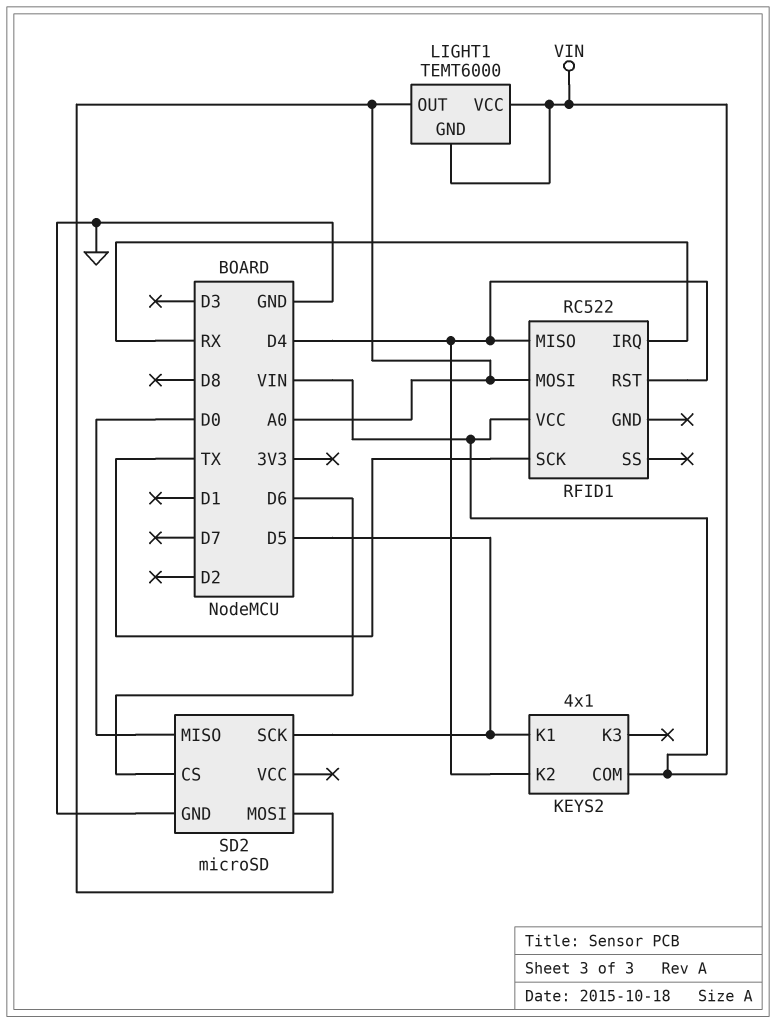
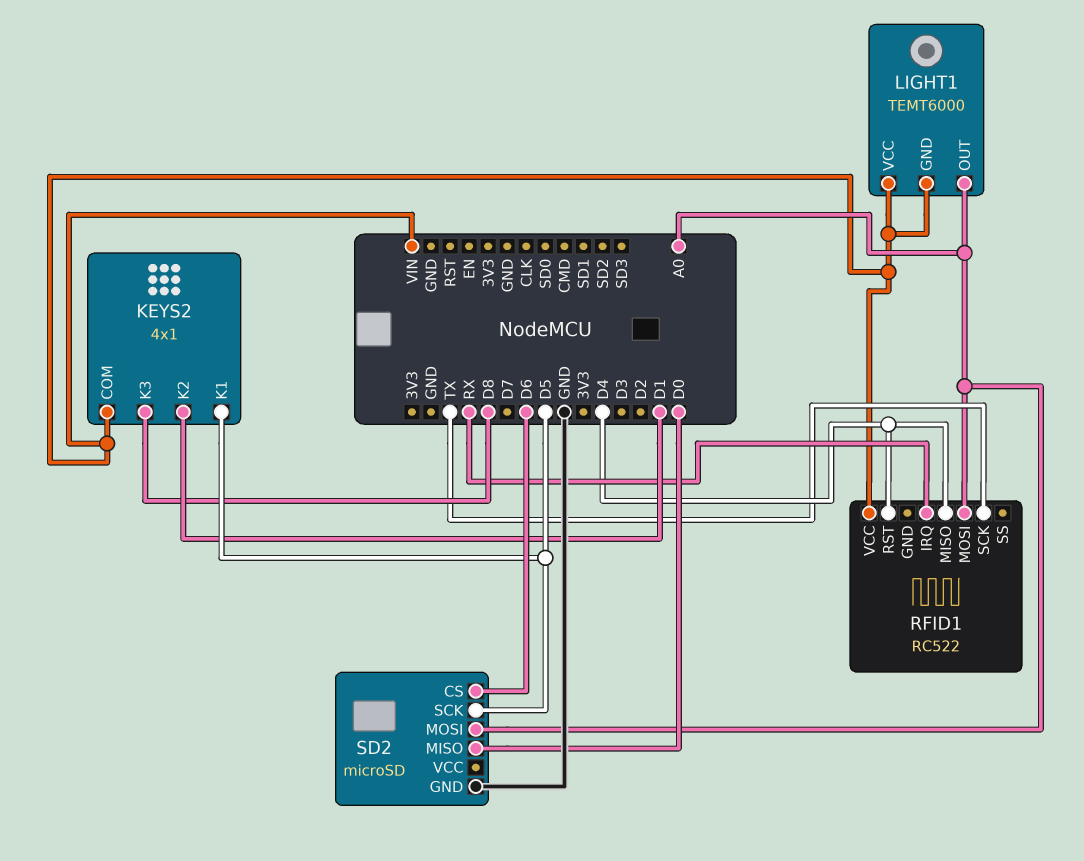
KEYS2 pin K2: D4 -> D1
KEYS2 pin K3: none -> D8

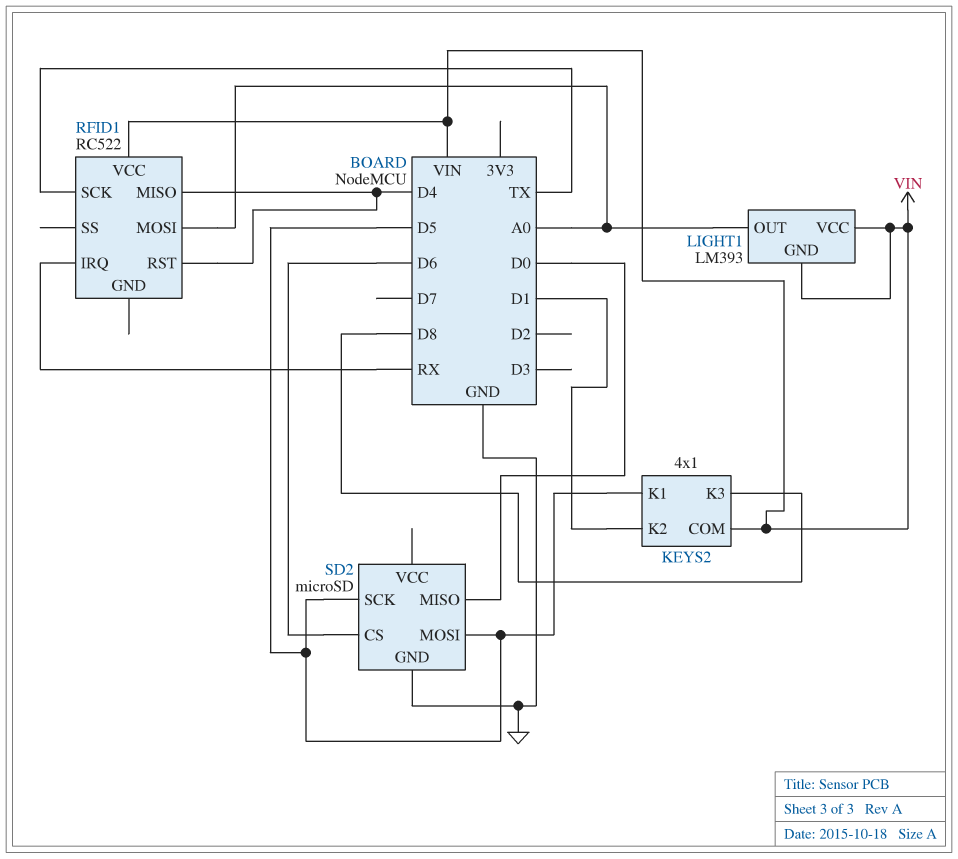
LIGHT1: TEMT6000 -> LM393
SD2 pin MOSI: A0 -> D5

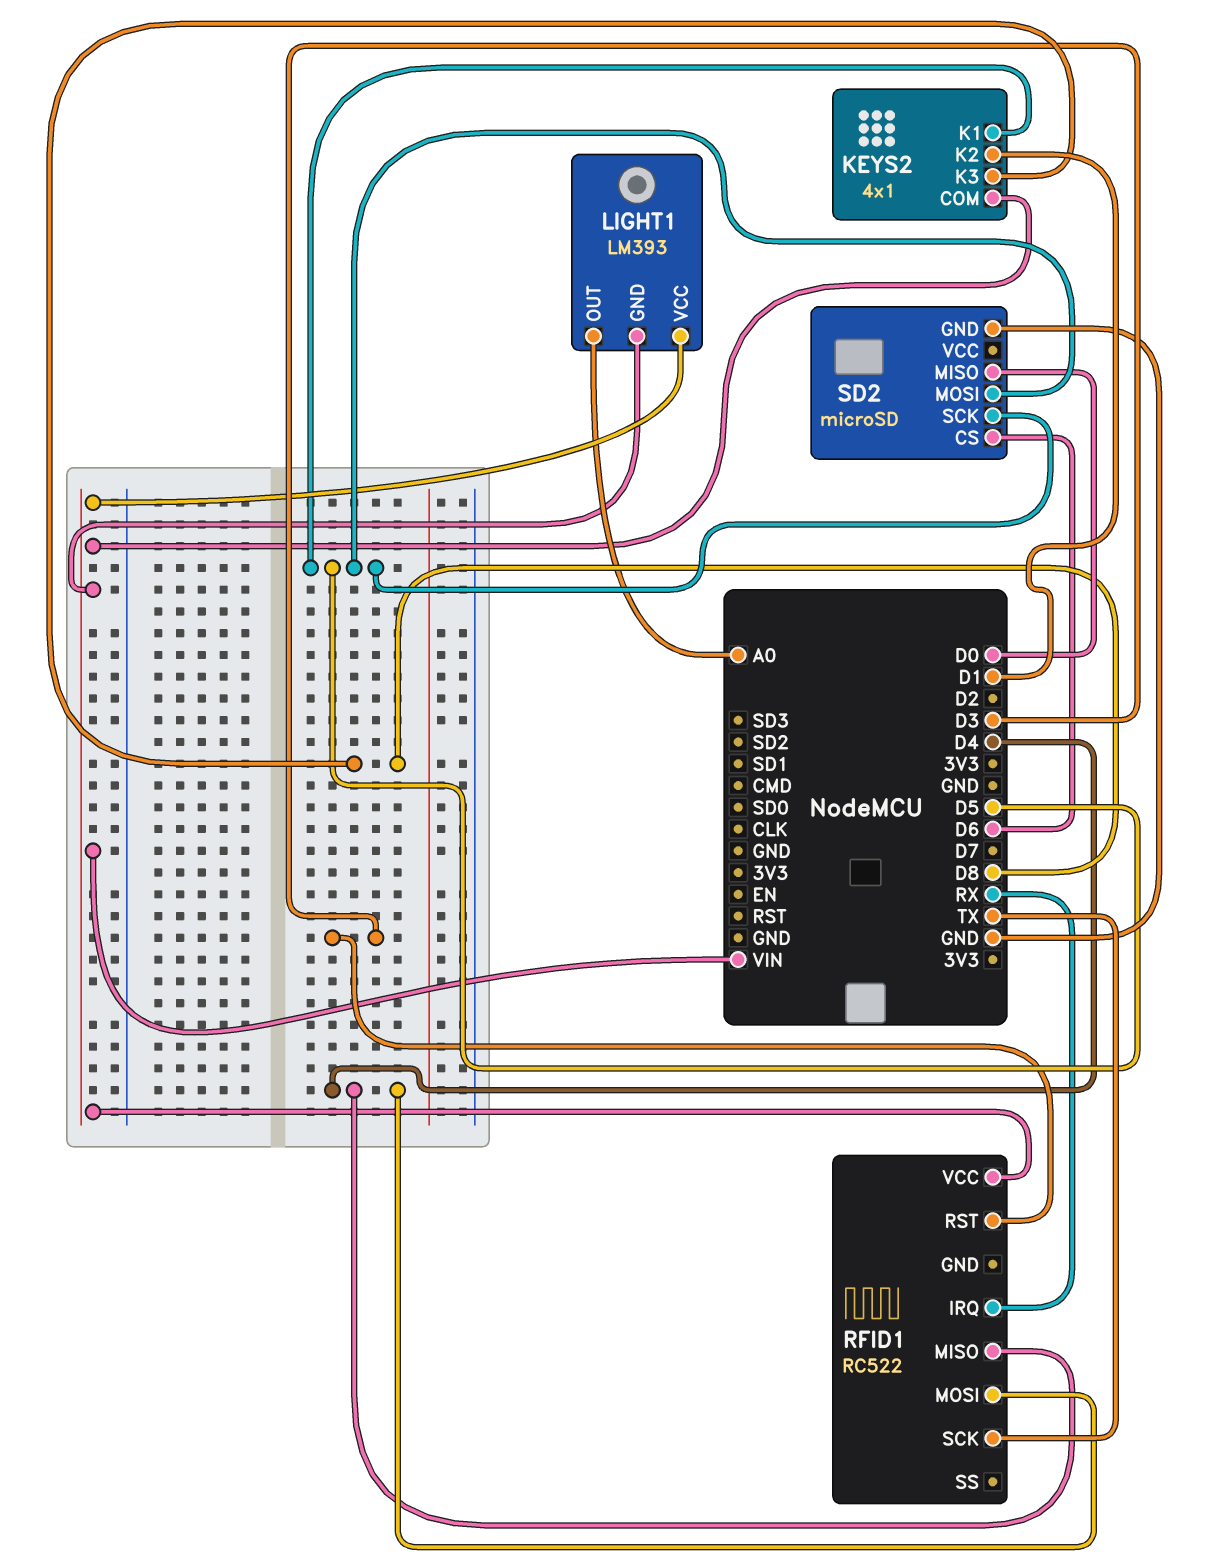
RFID1 pin MOSI: A0 -> D4
RFID1 pin RST: D4 -> D3

